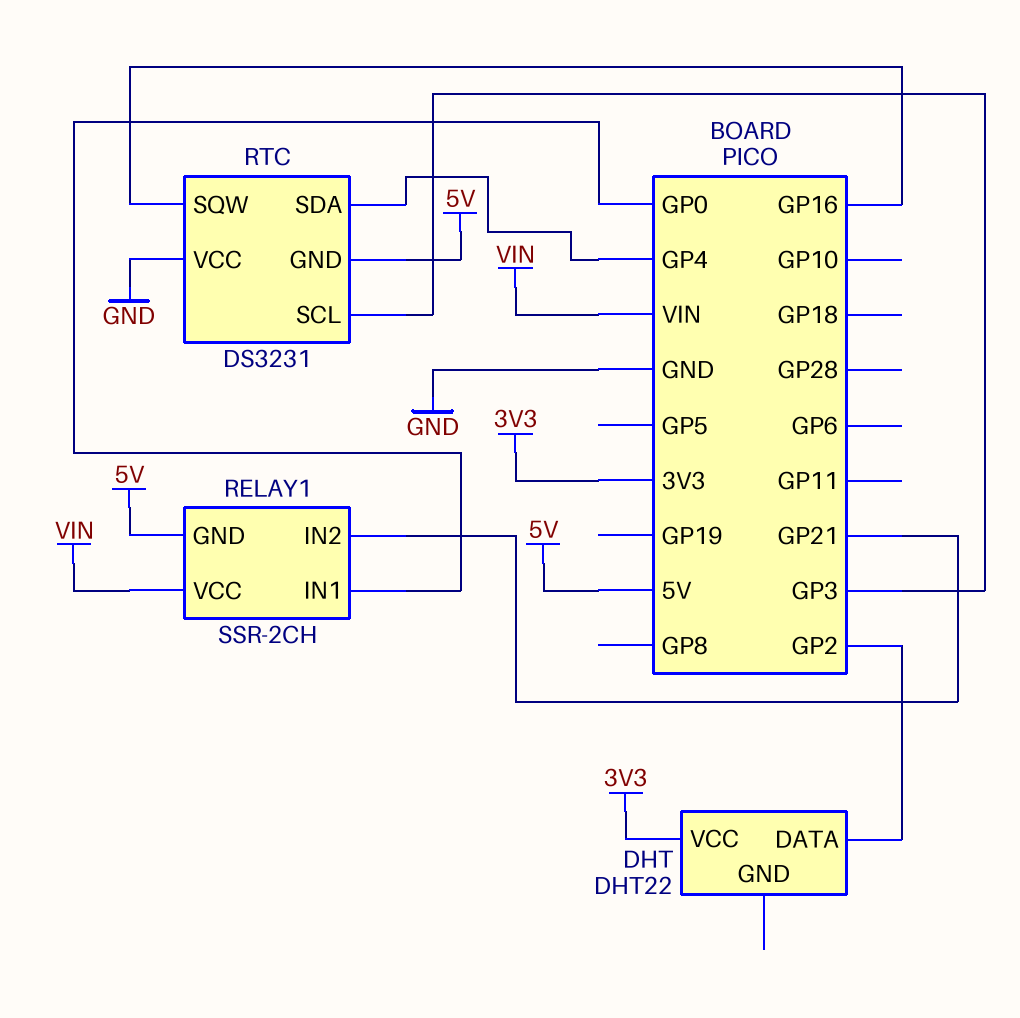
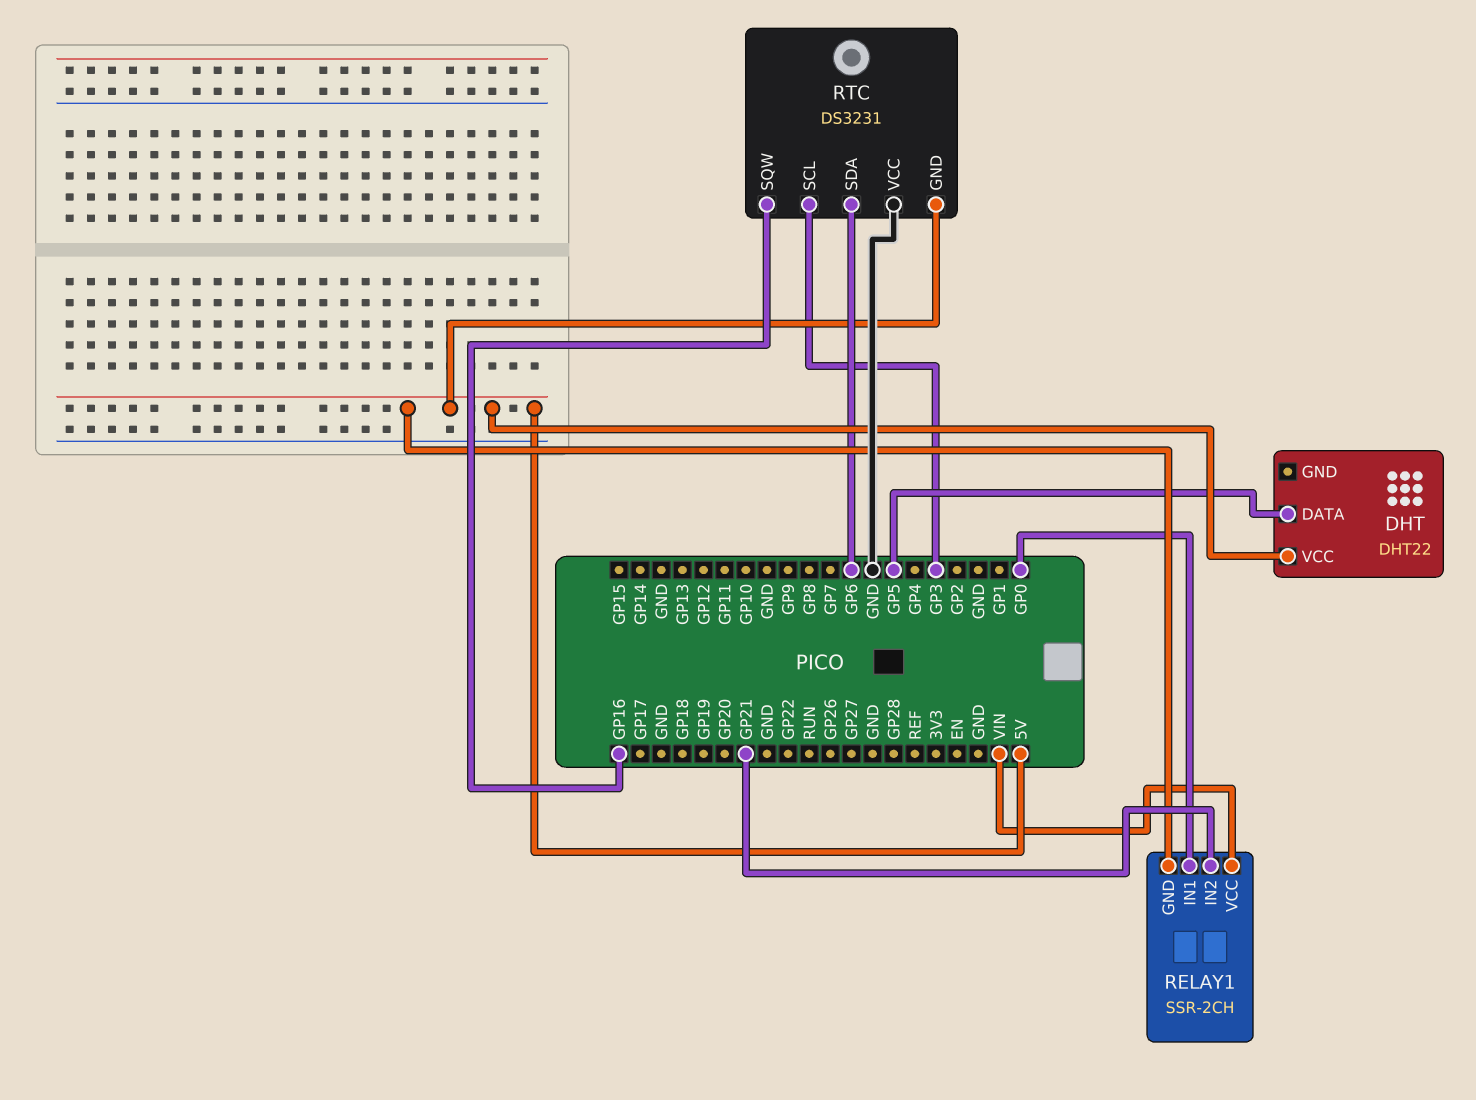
DHT pin DATA: GP2 -> GP5
DHT pin VCC: 3V3 -> 5V
RTC pin SDA: GP4 -> GP6

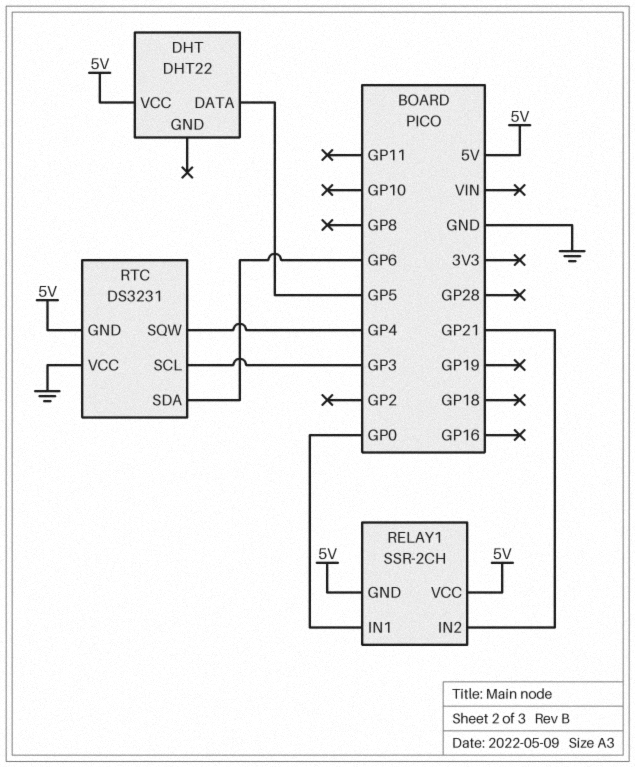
RELAY1 pin VCC: VIN -> 5V
RTC pin SQW: GP16 -> GP4

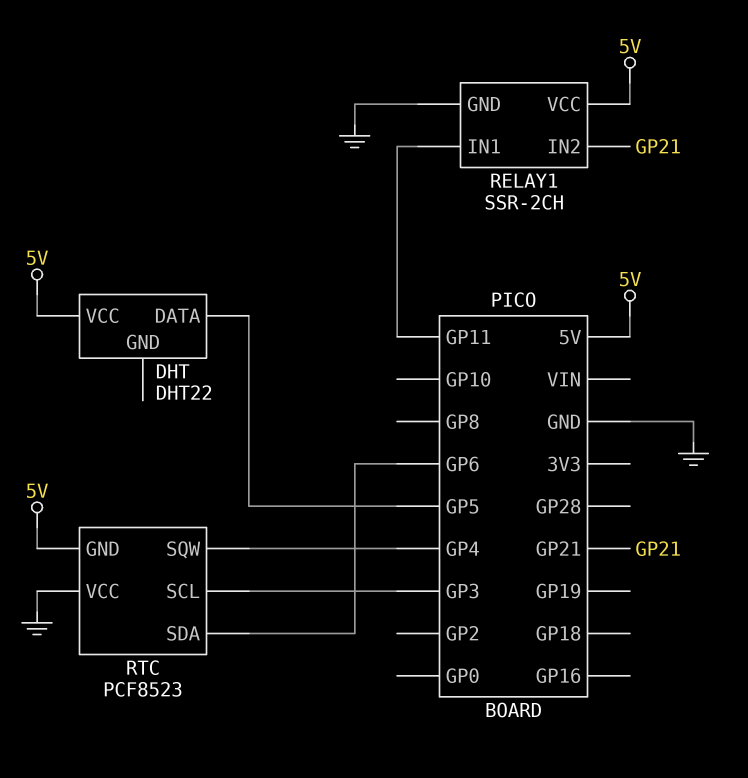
RELAY1 pin GND: 5V -> GND
RELAY1 pin IN1: GP0 -> GP11
RTC: DS3231 -> PCF8523

